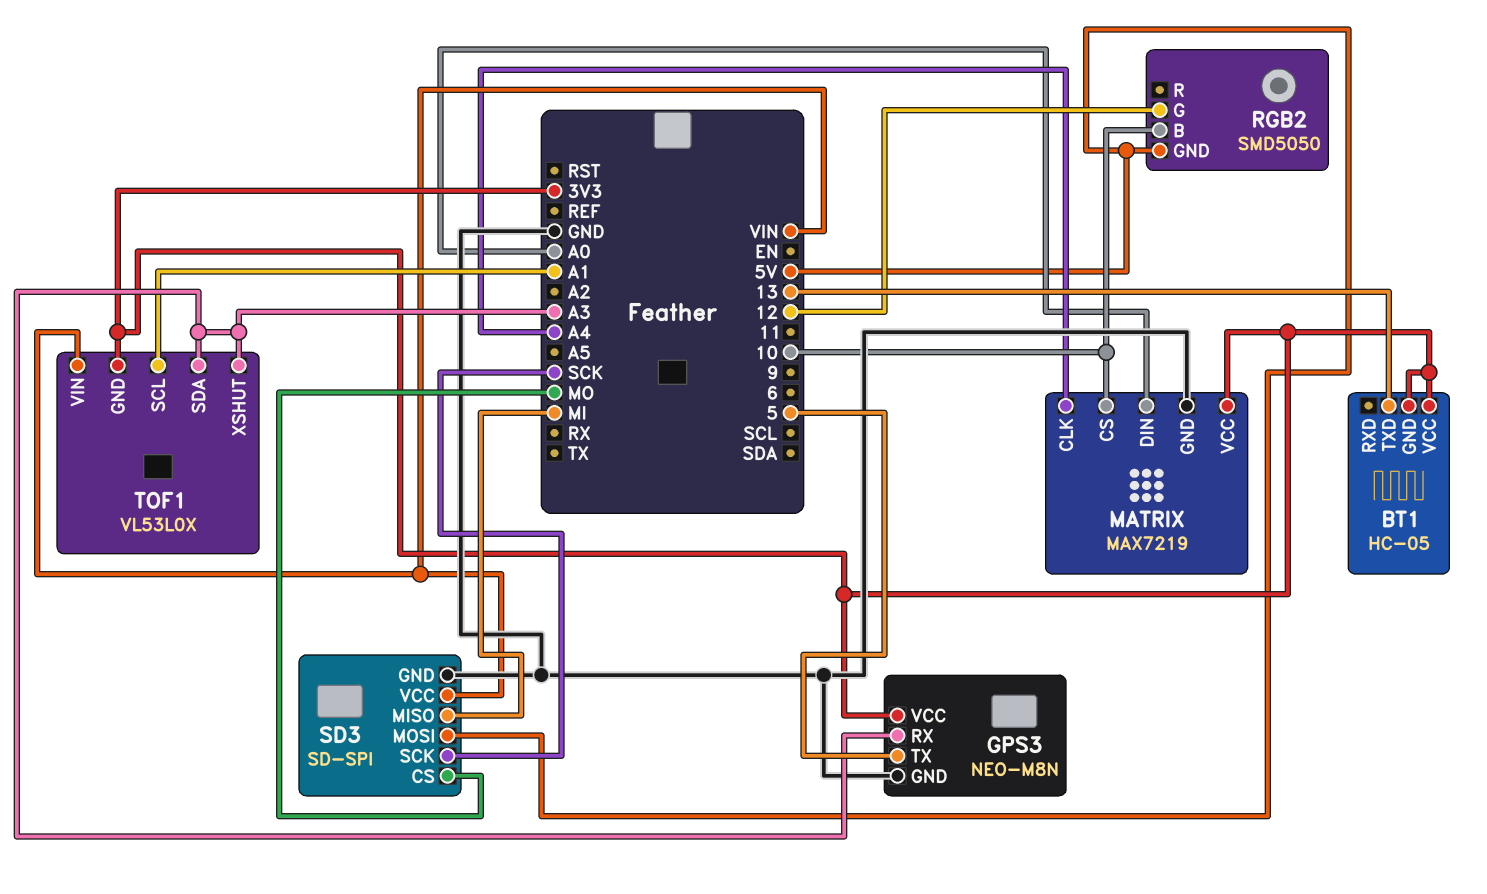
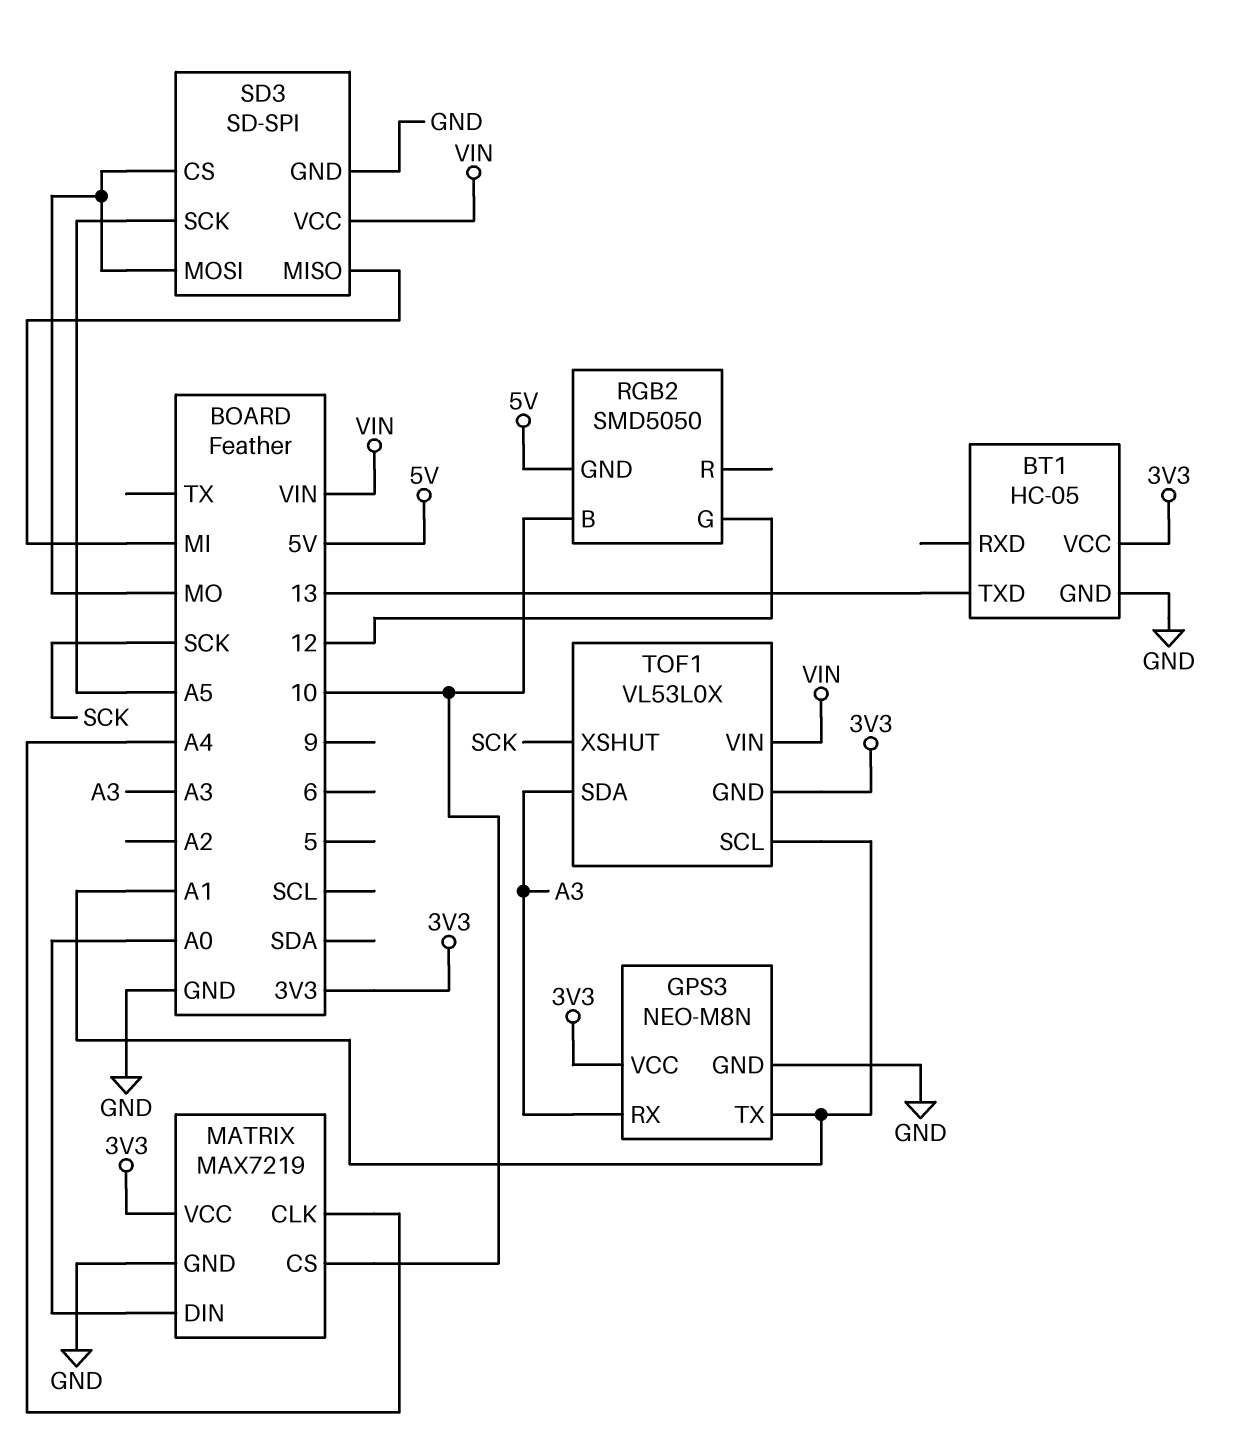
BT1 pin GND: 3V3 -> GND
GPS3 pin TX: 5 -> A1
SD3 pin MOSI: 5V -> MO
SD3 pin SCK: SCK -> A5
TOF1 pin XSHUT: A3 -> SCK

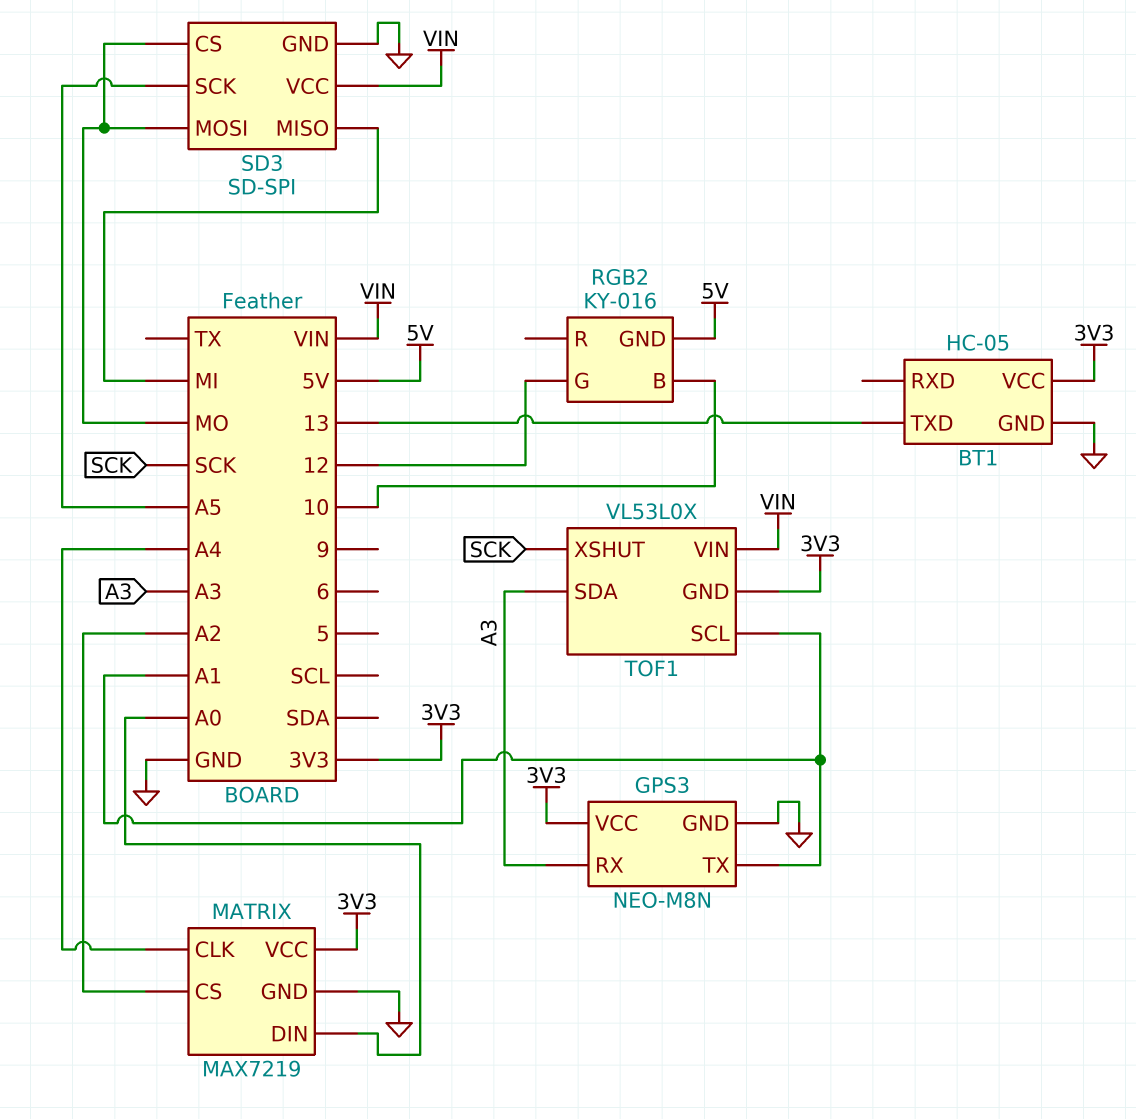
MATRIX pin CS: 10 -> A2
RGB2: SMD5050 -> KY-016

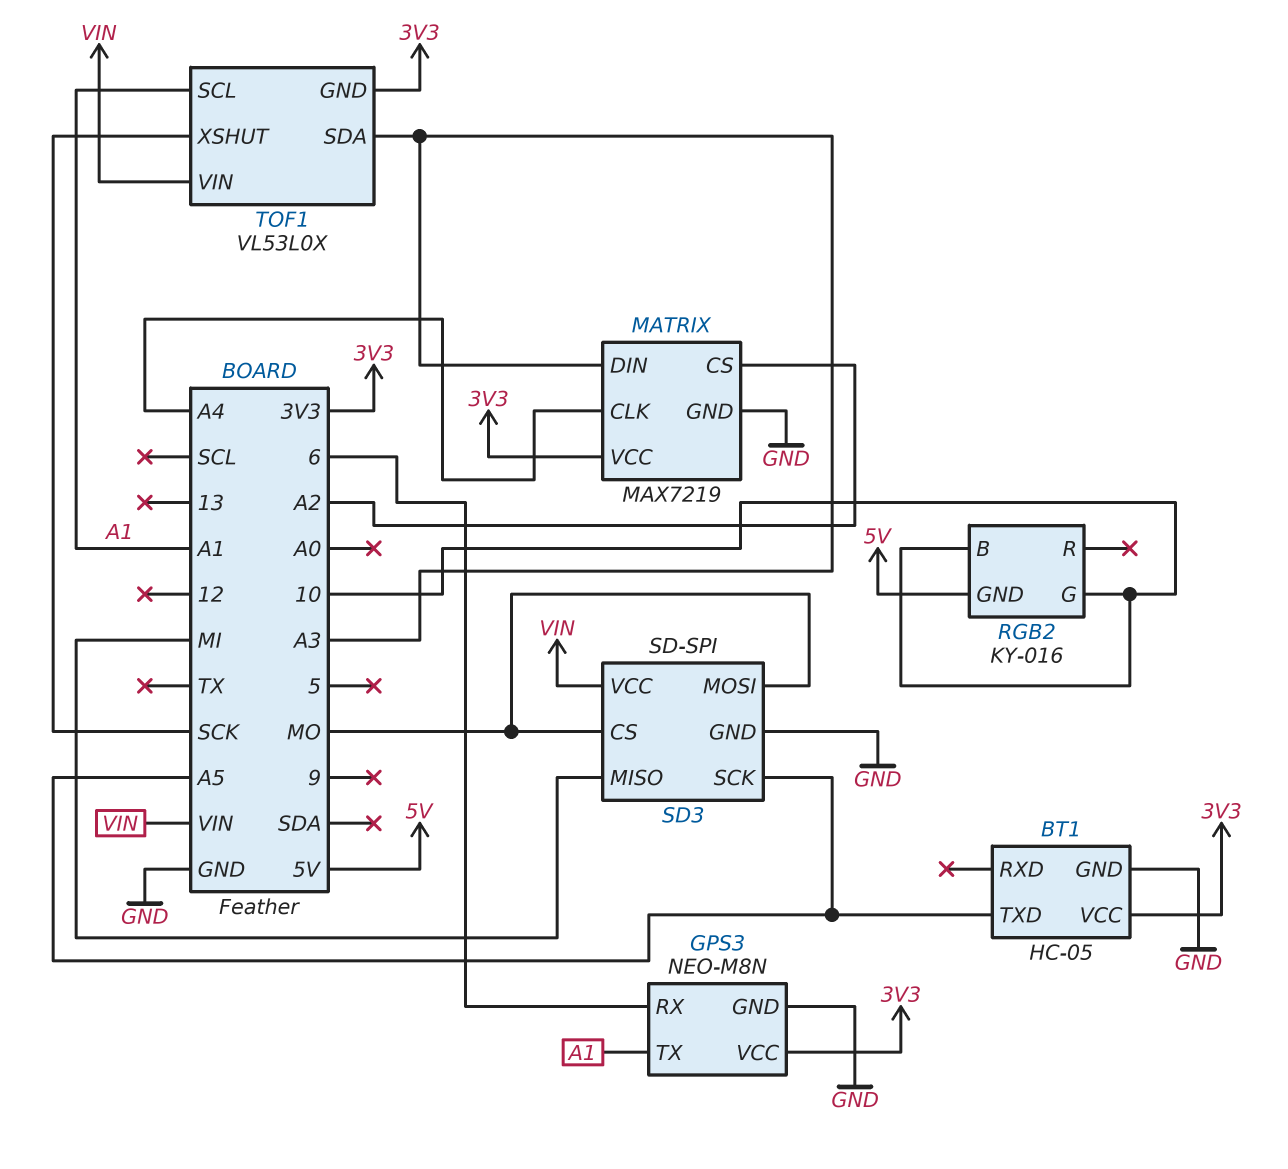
BT1 pin TXD: 13 -> A5
GPS3 pin RX: A3 -> 6
MATRIX pin DIN: A0 -> A3
RGB2 pin G: 12 -> 10

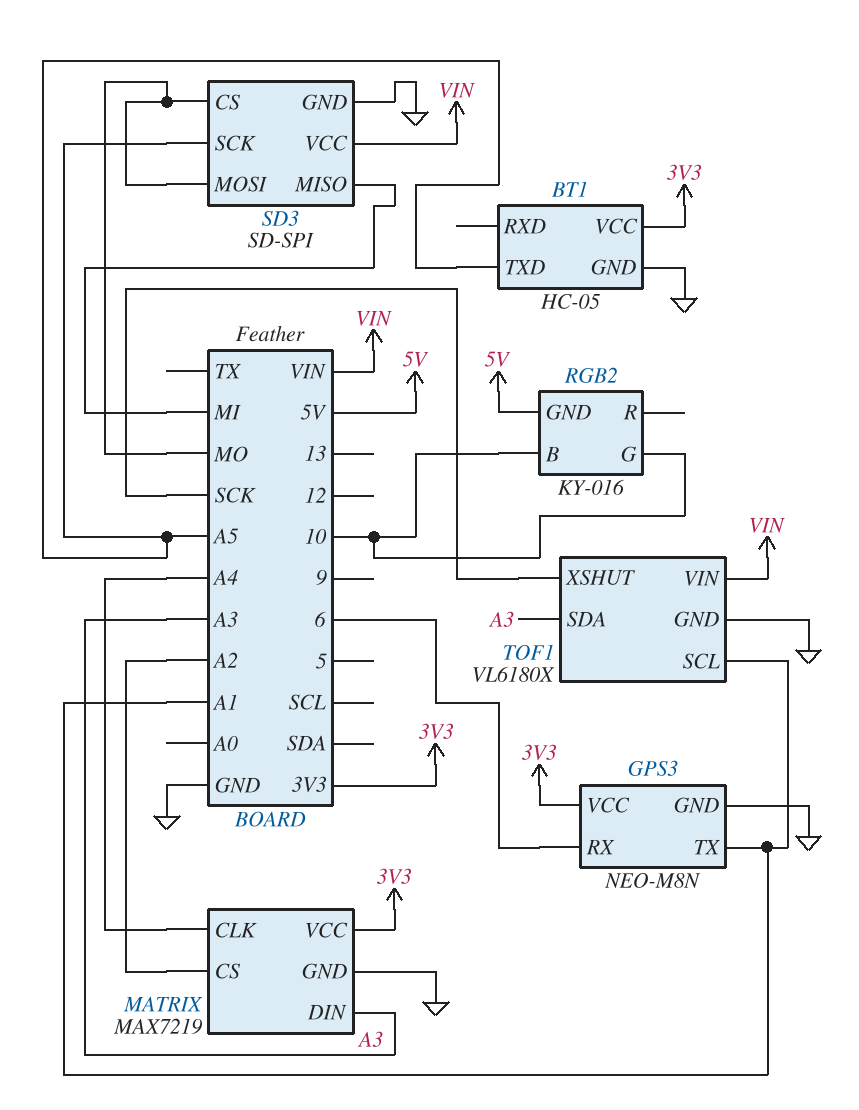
TOF1: VL53L0X -> VL6180X
TOF1 pin GND: 3V3 -> GND

